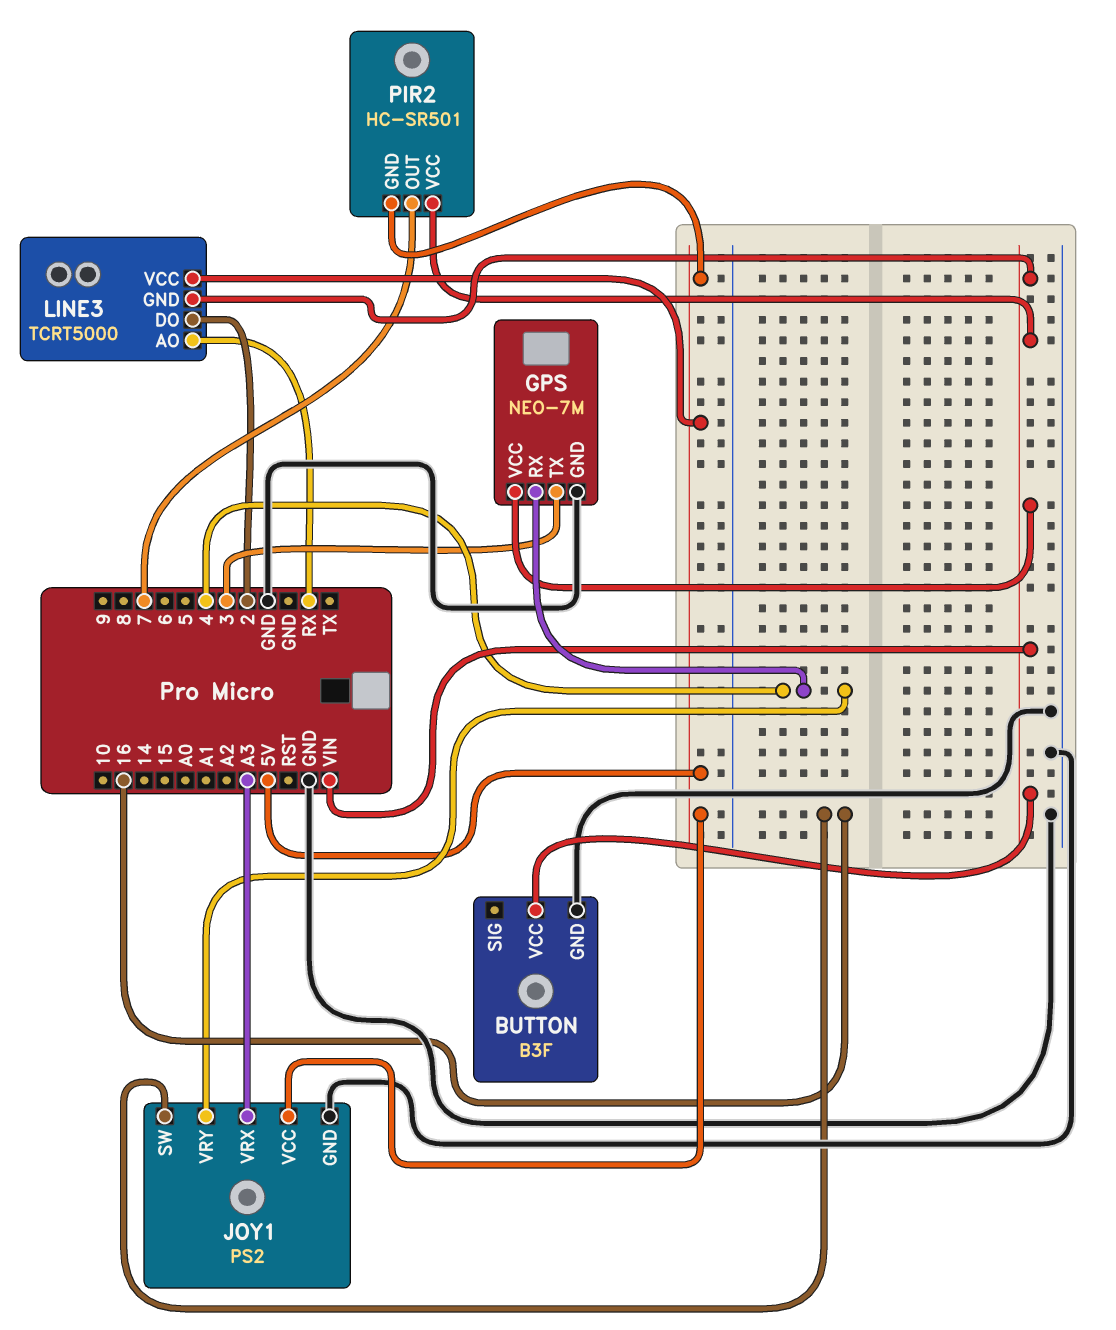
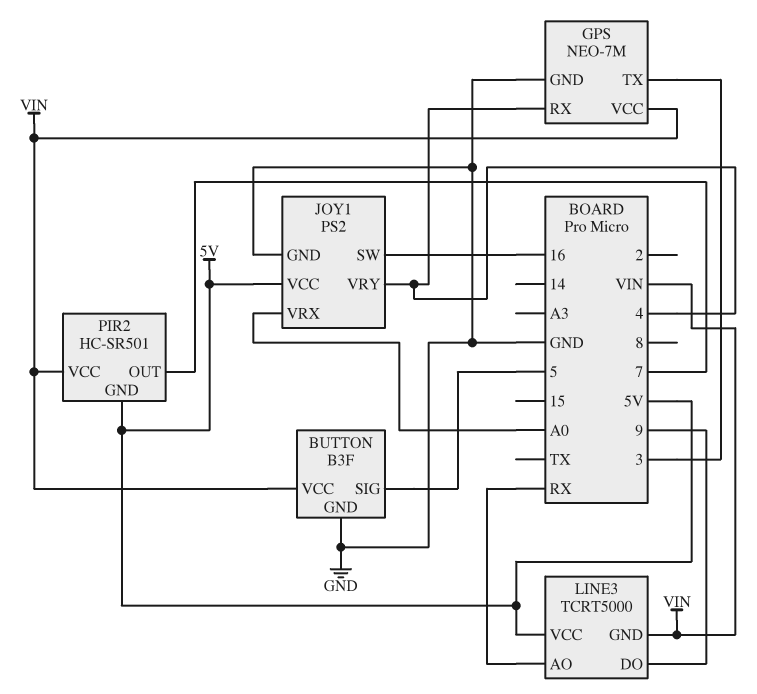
BUTTON pin SIG: none -> 5
JOY1 pin VRX: A3 -> A0
LINE3 pin DO: 2 -> 9

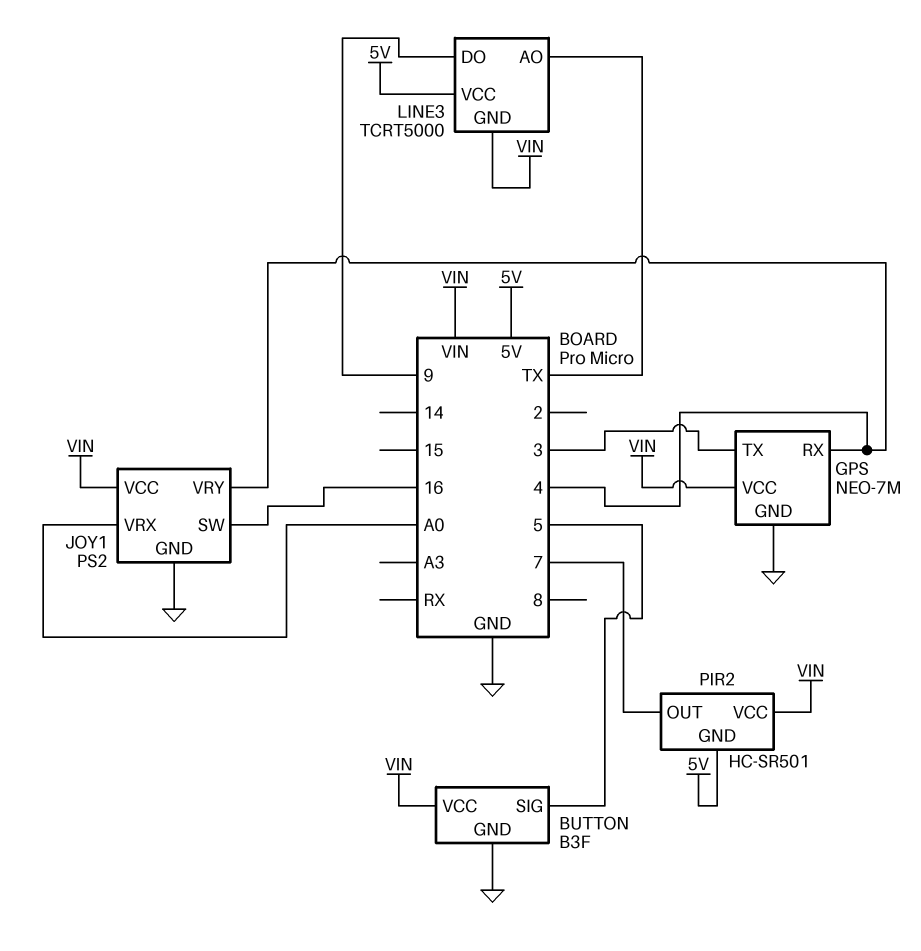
JOY1 pin VCC: 5V -> VIN
LINE3 pin AO: RX -> TX

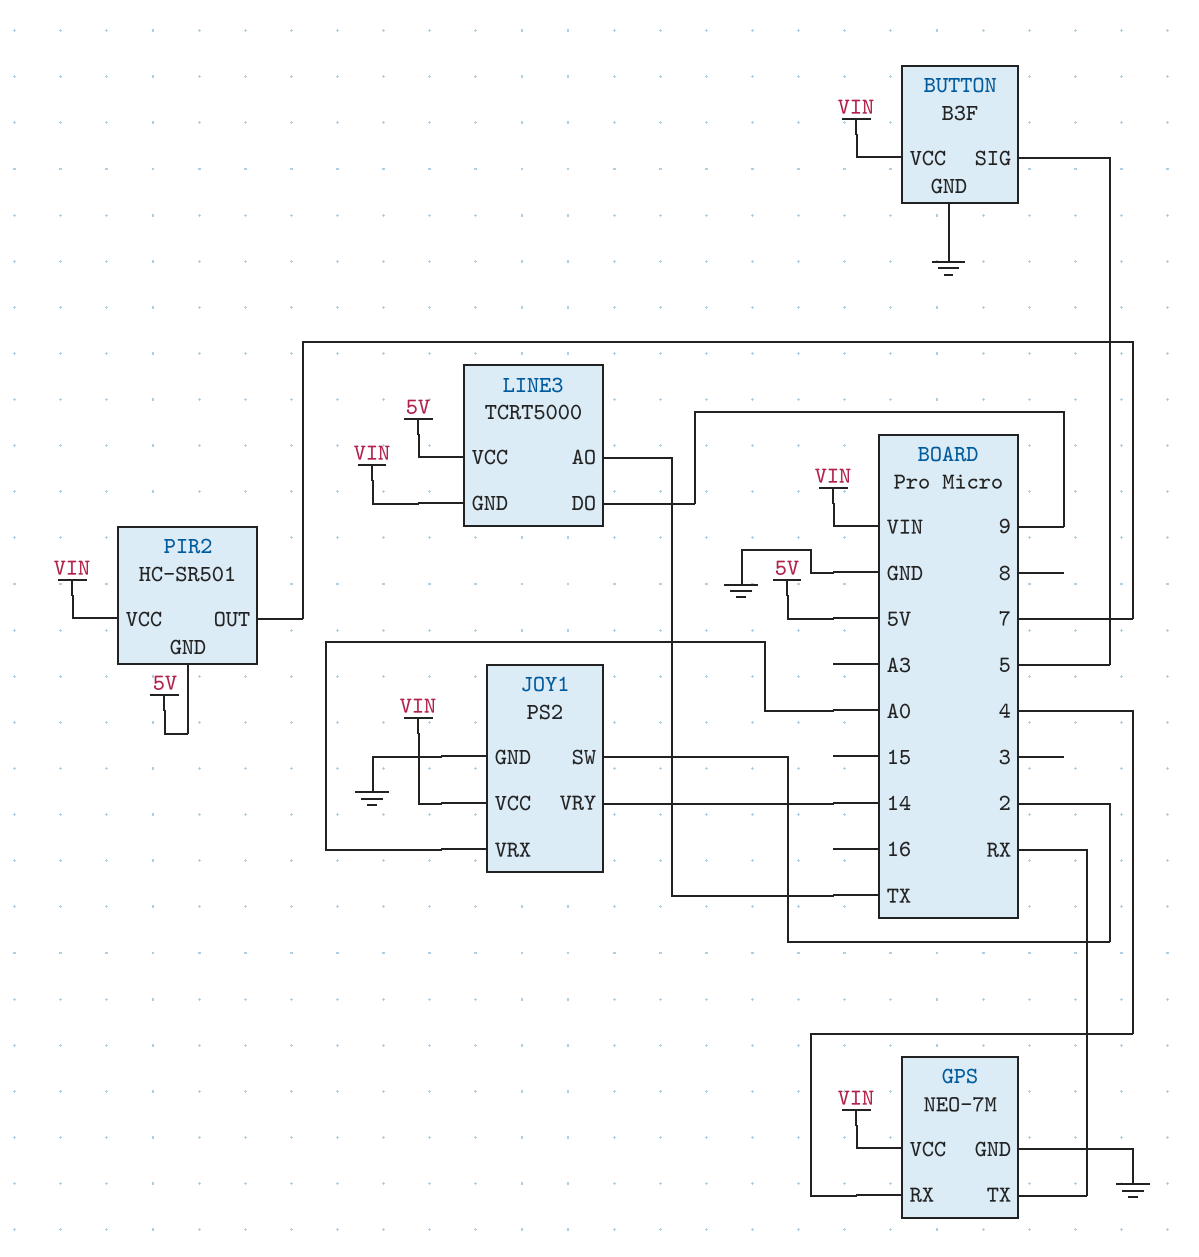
GPS pin TX: 3 -> RX
JOY1 pin SW: 16 -> 2
JOY1 pin VRY: 4 -> 14

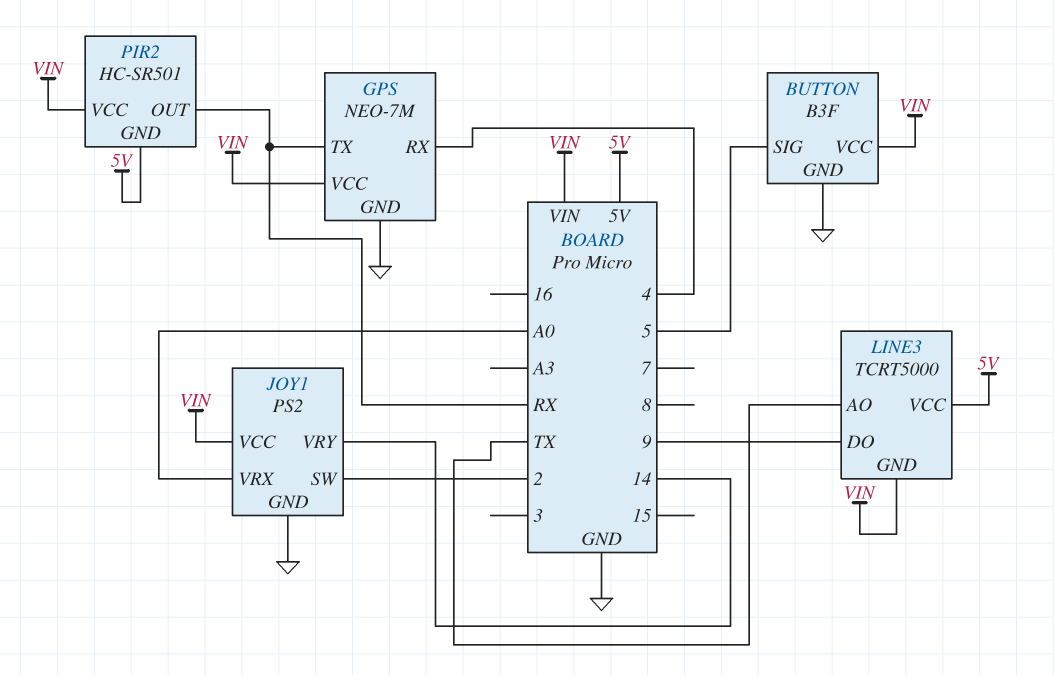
PIR2 pin OUT: 7 -> RX

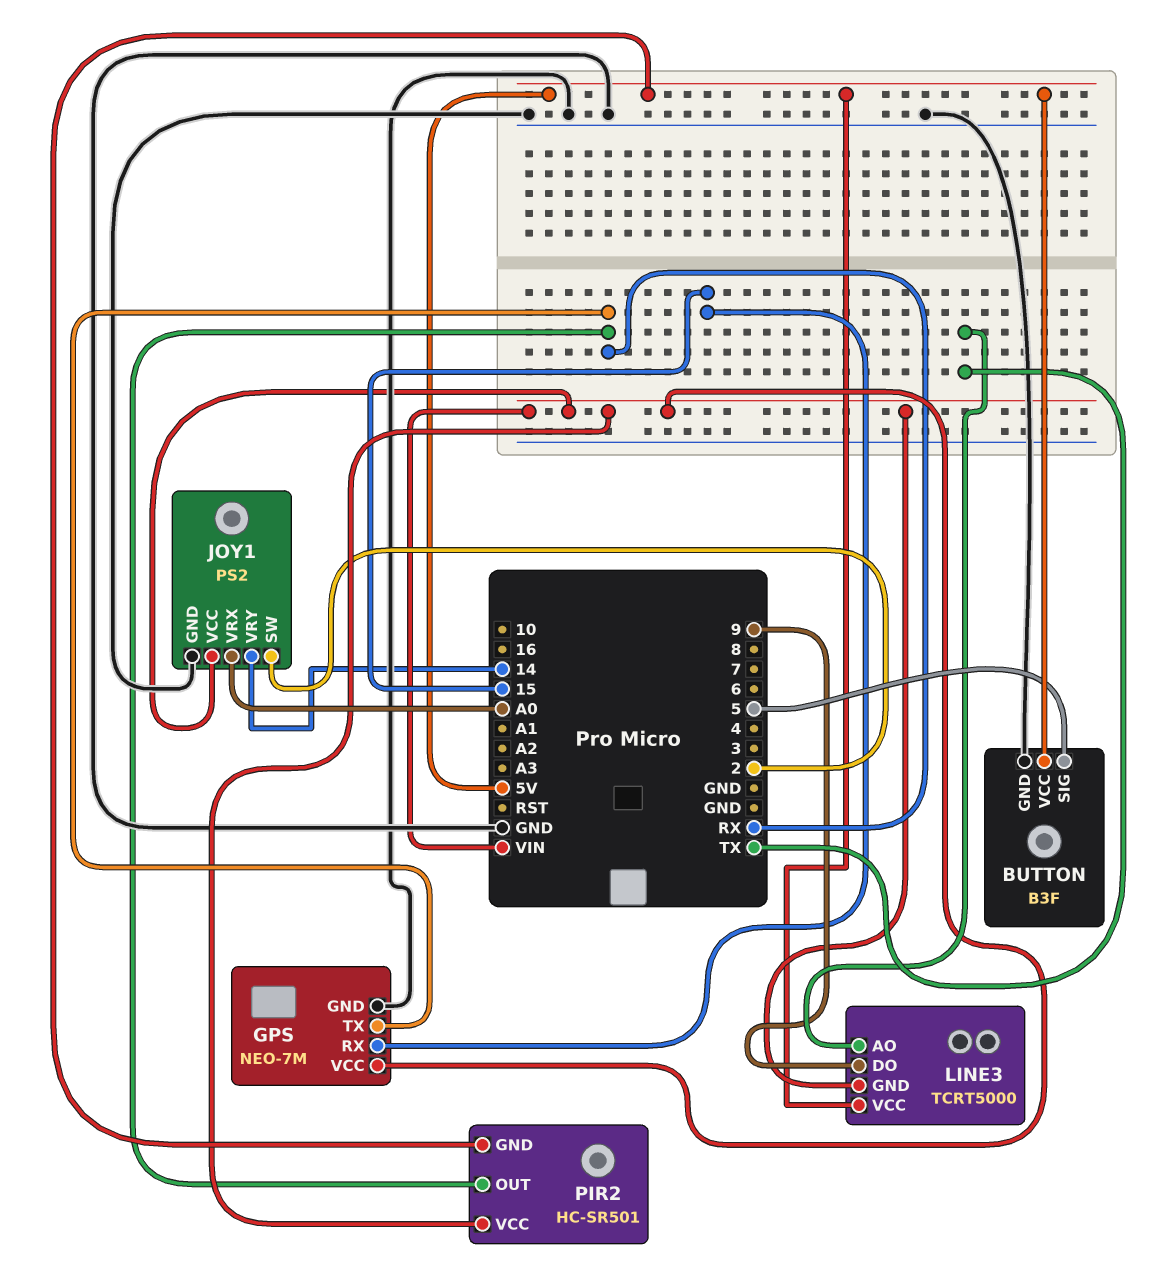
BUTTON pin VCC: VIN -> 5V
GPS pin RX: 4 -> 15

